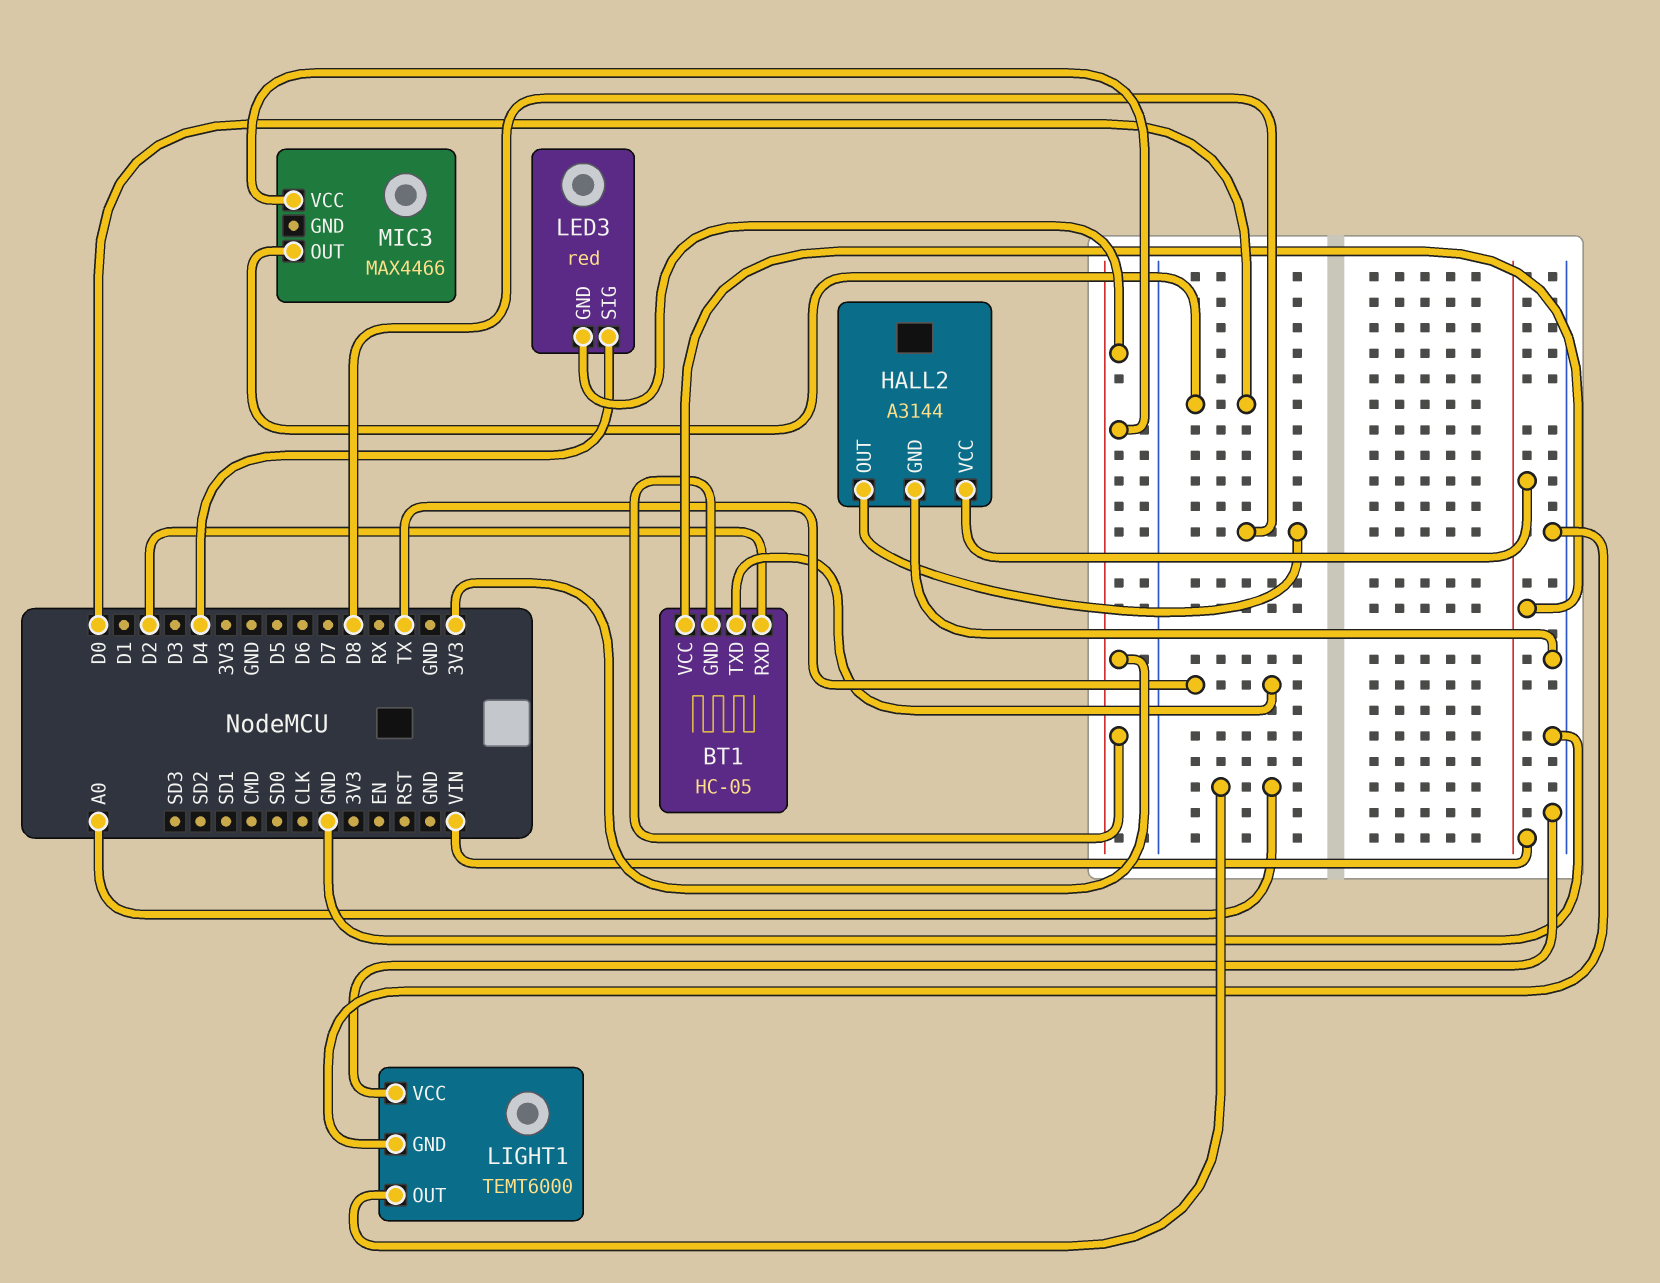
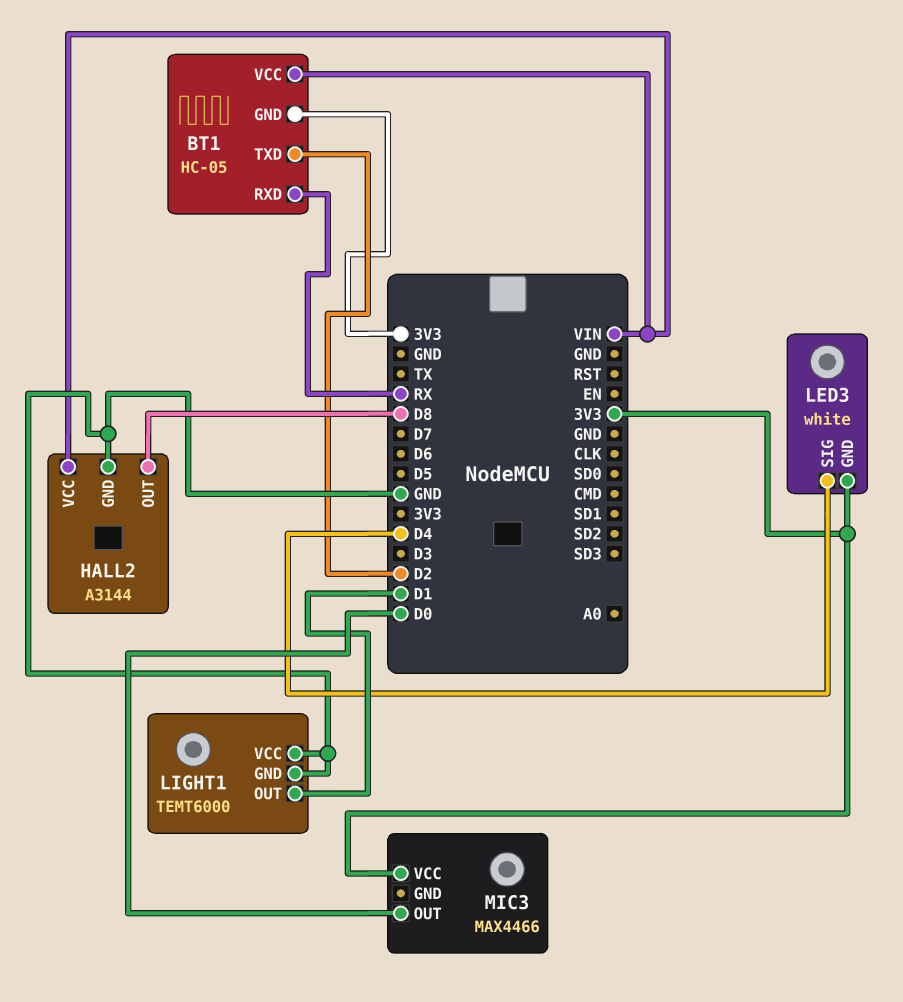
BT1 pin RXD: D2 -> RX
BT1 pin TXD: TX -> D2
LED3: red -> white
LIGHT1 pin OUT: A0 -> D1

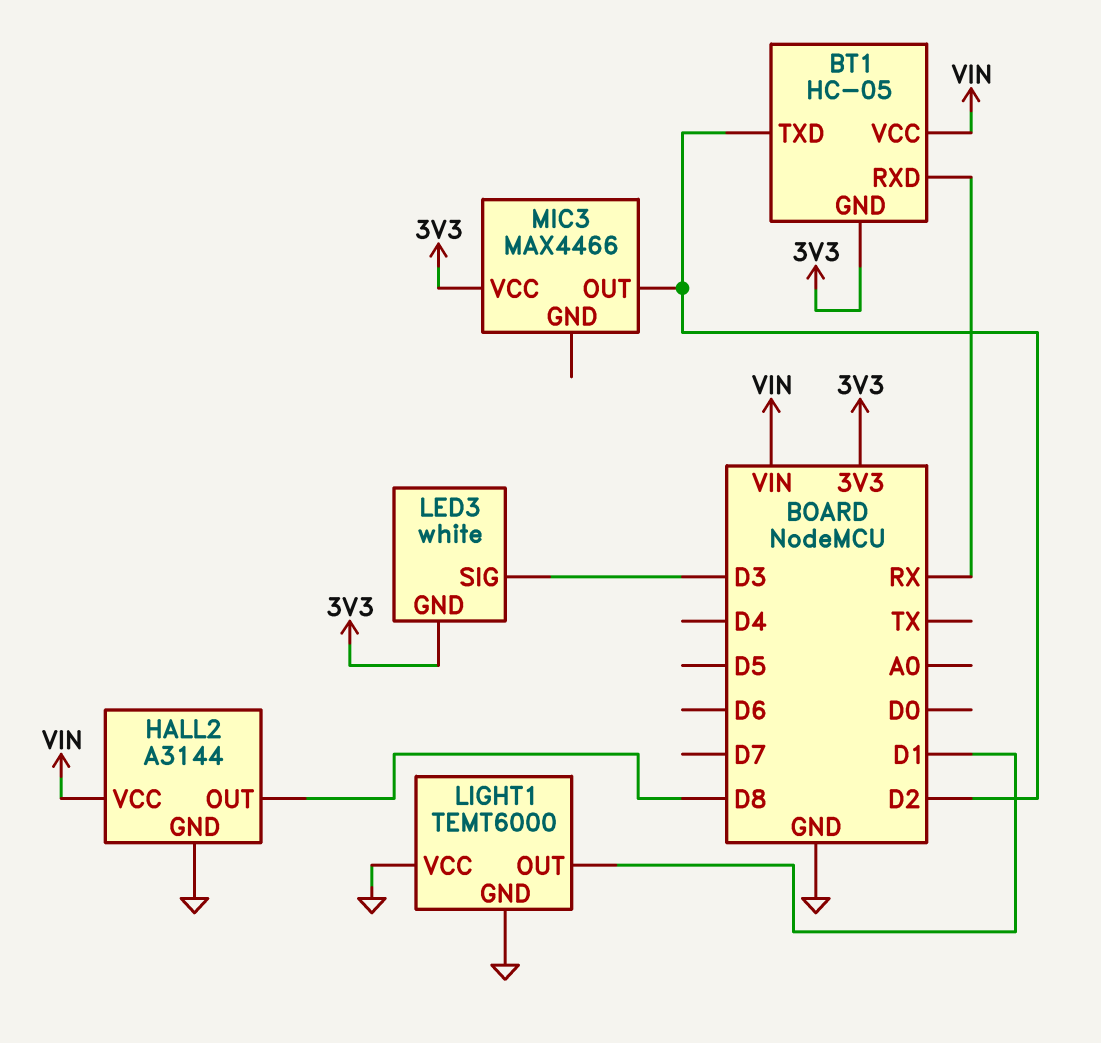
LED3 pin SIG: D4 -> D3
MIC3 pin OUT: D0 -> D2

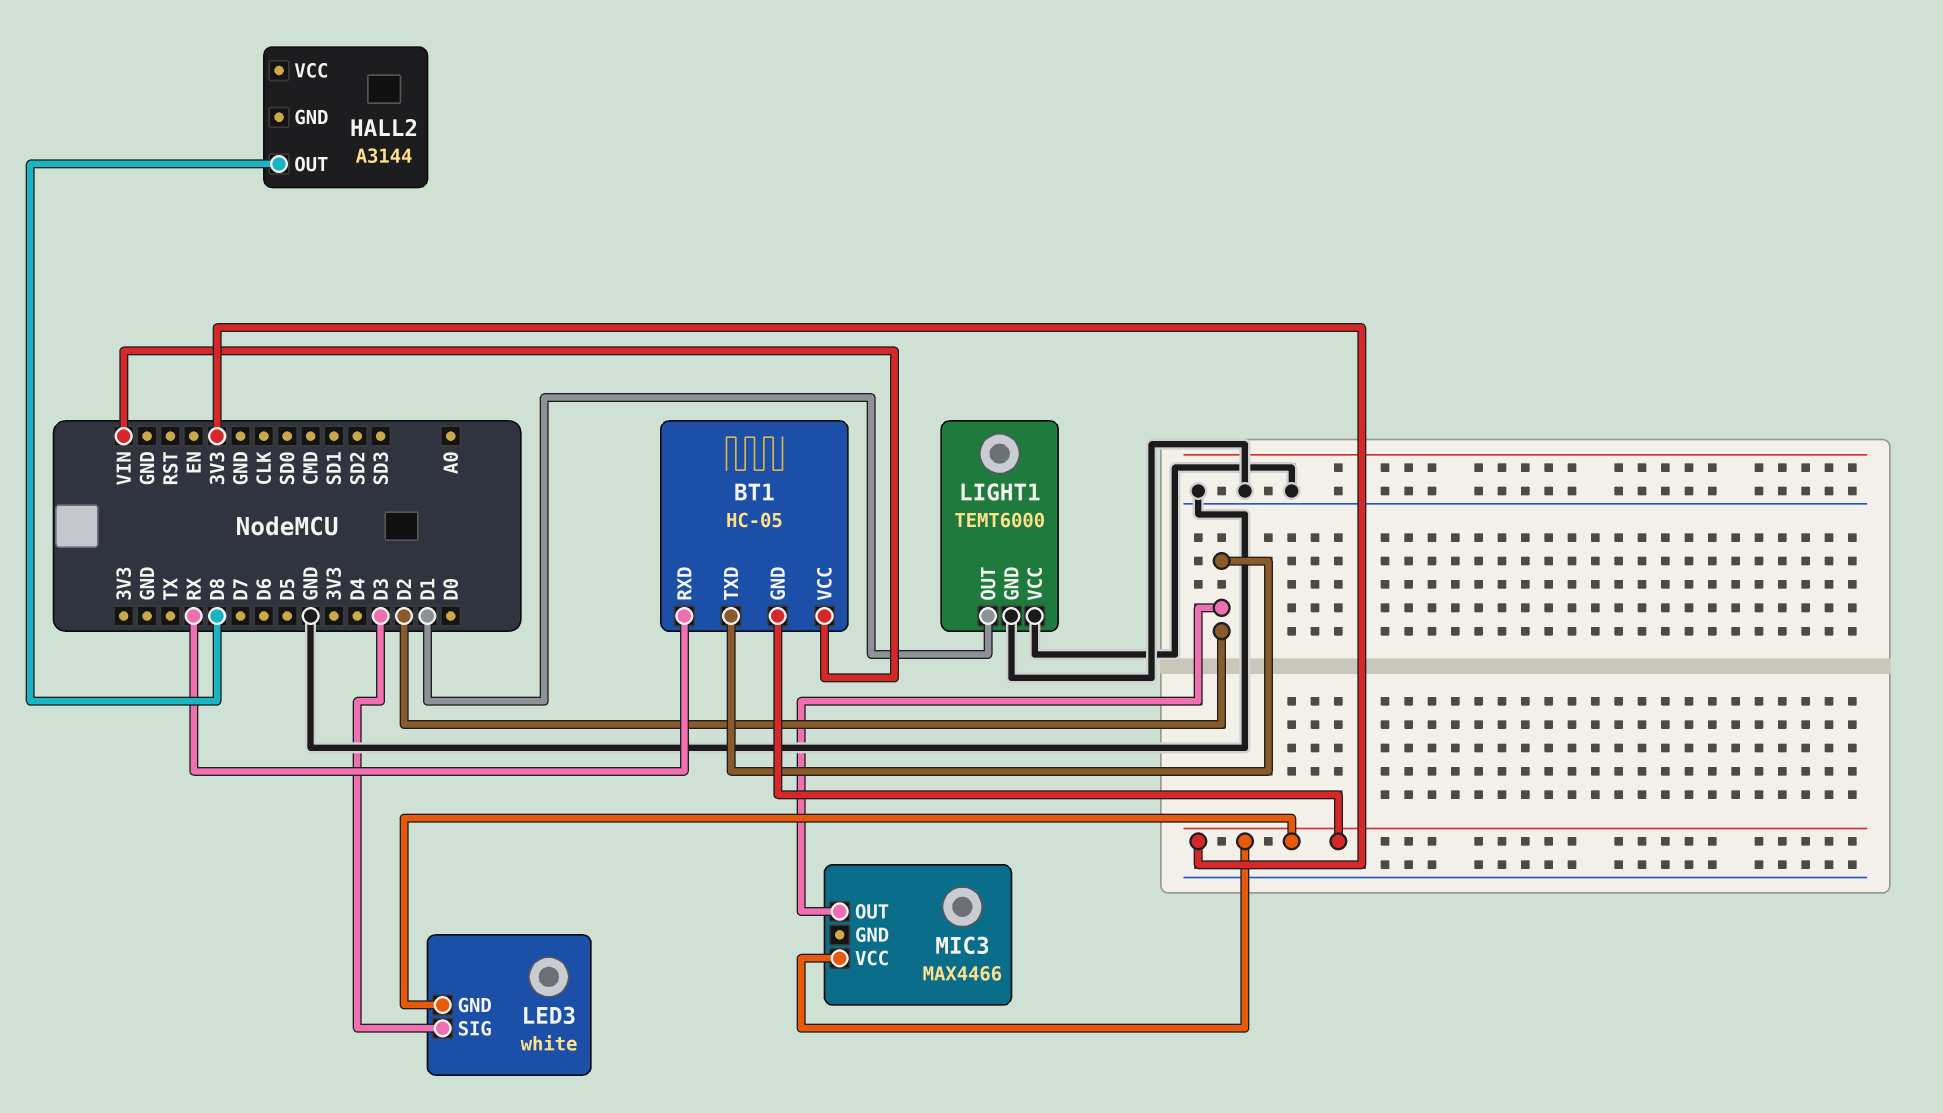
HALL2 pin GND: GND -> none
HALL2 pin VCC: VIN -> none

